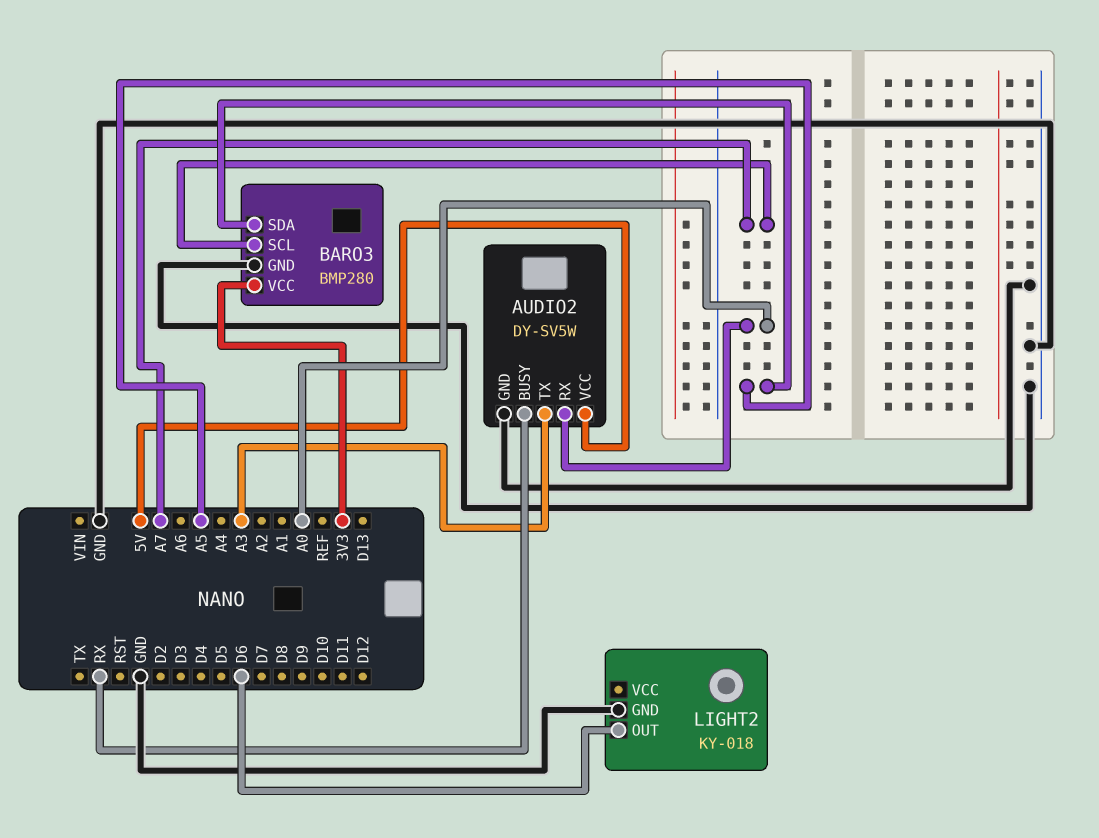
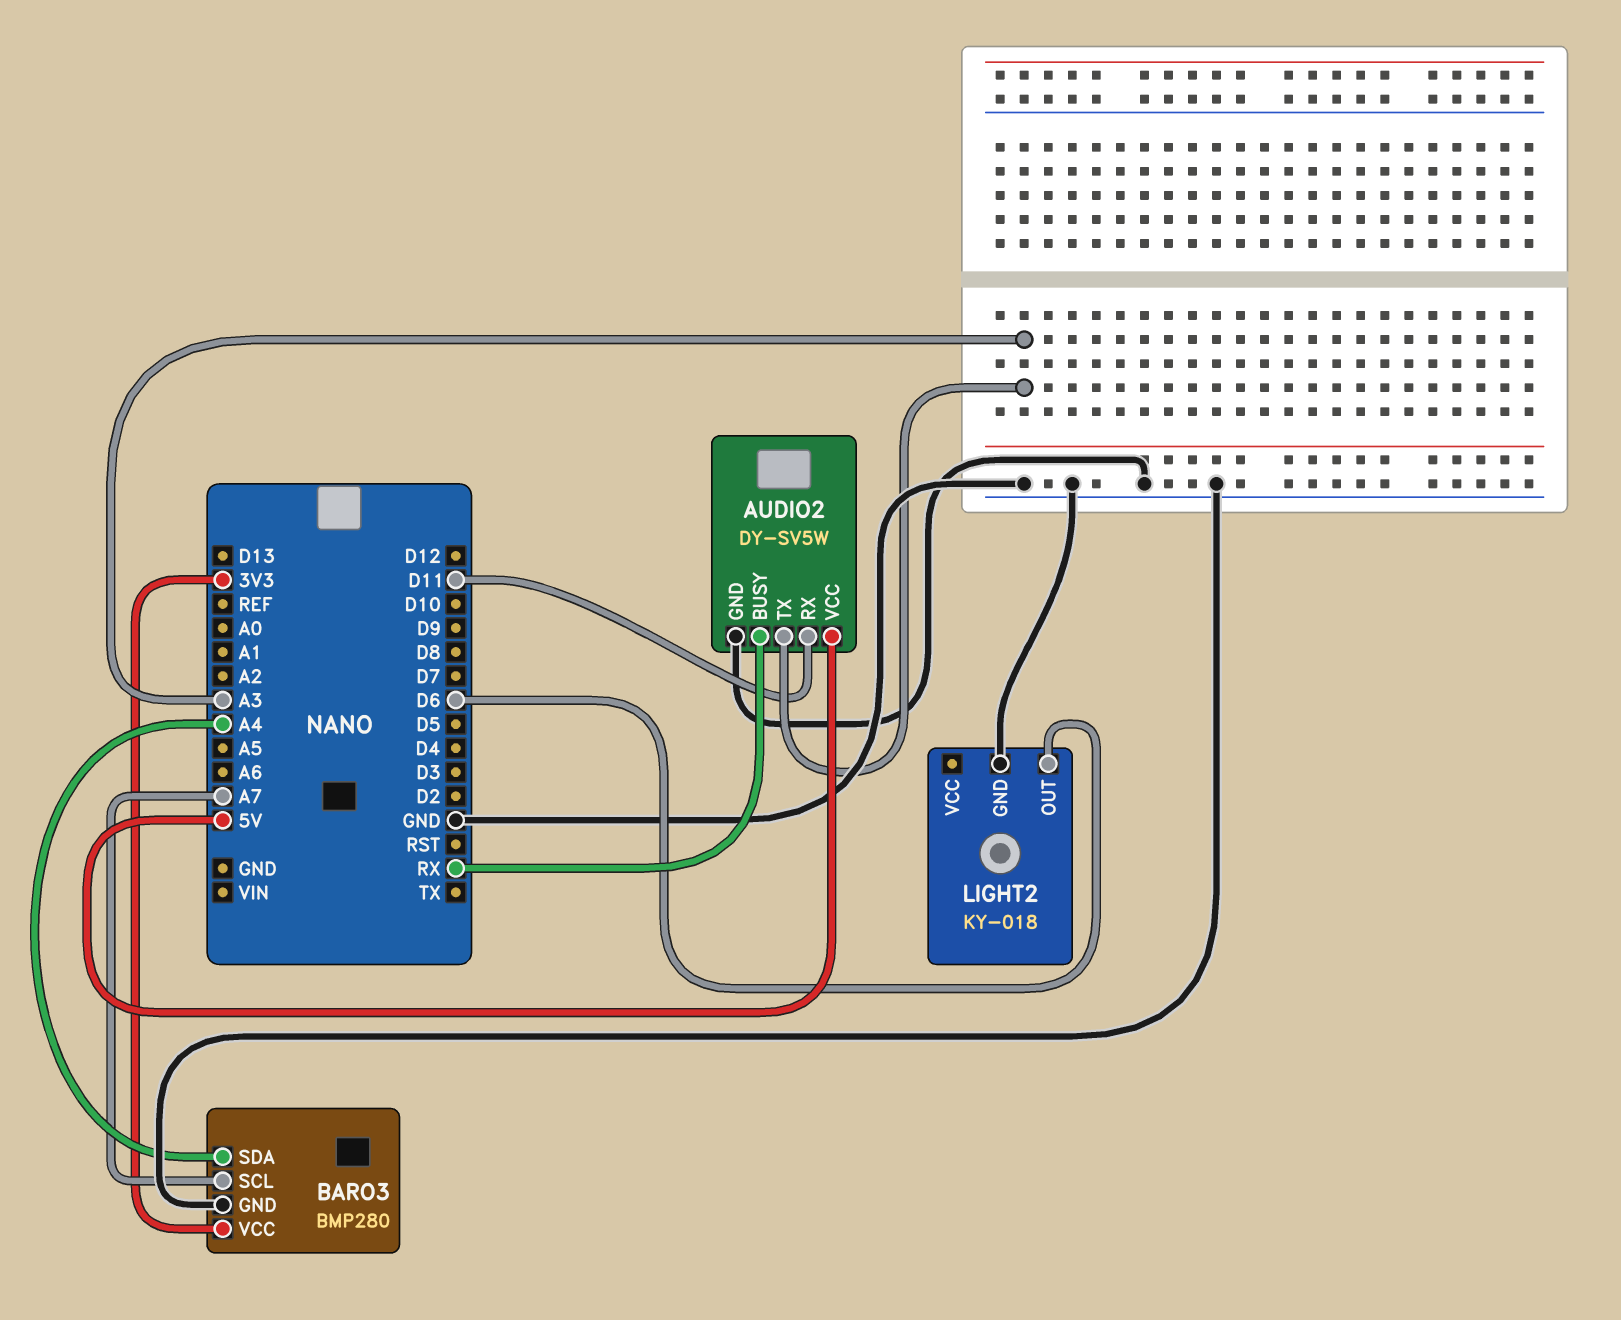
AUDIO2 pin RX: A0 -> D11
BARO3 pin SDA: A5 -> A4

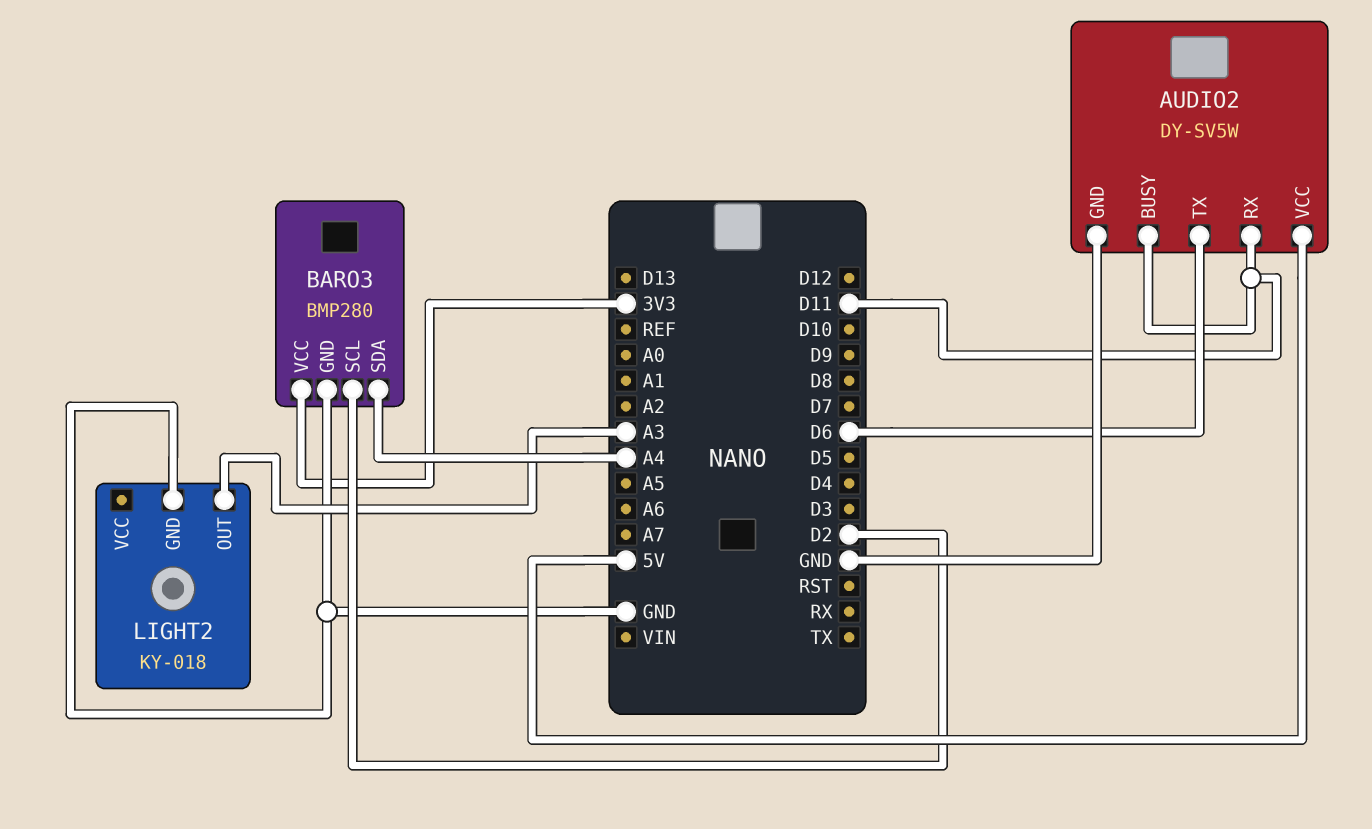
AUDIO2 pin BUSY: RX -> D11
AUDIO2 pin TX: A3 -> D6
BARO3 pin SCL: A7 -> D2
LIGHT2 pin OUT: D6 -> A3

